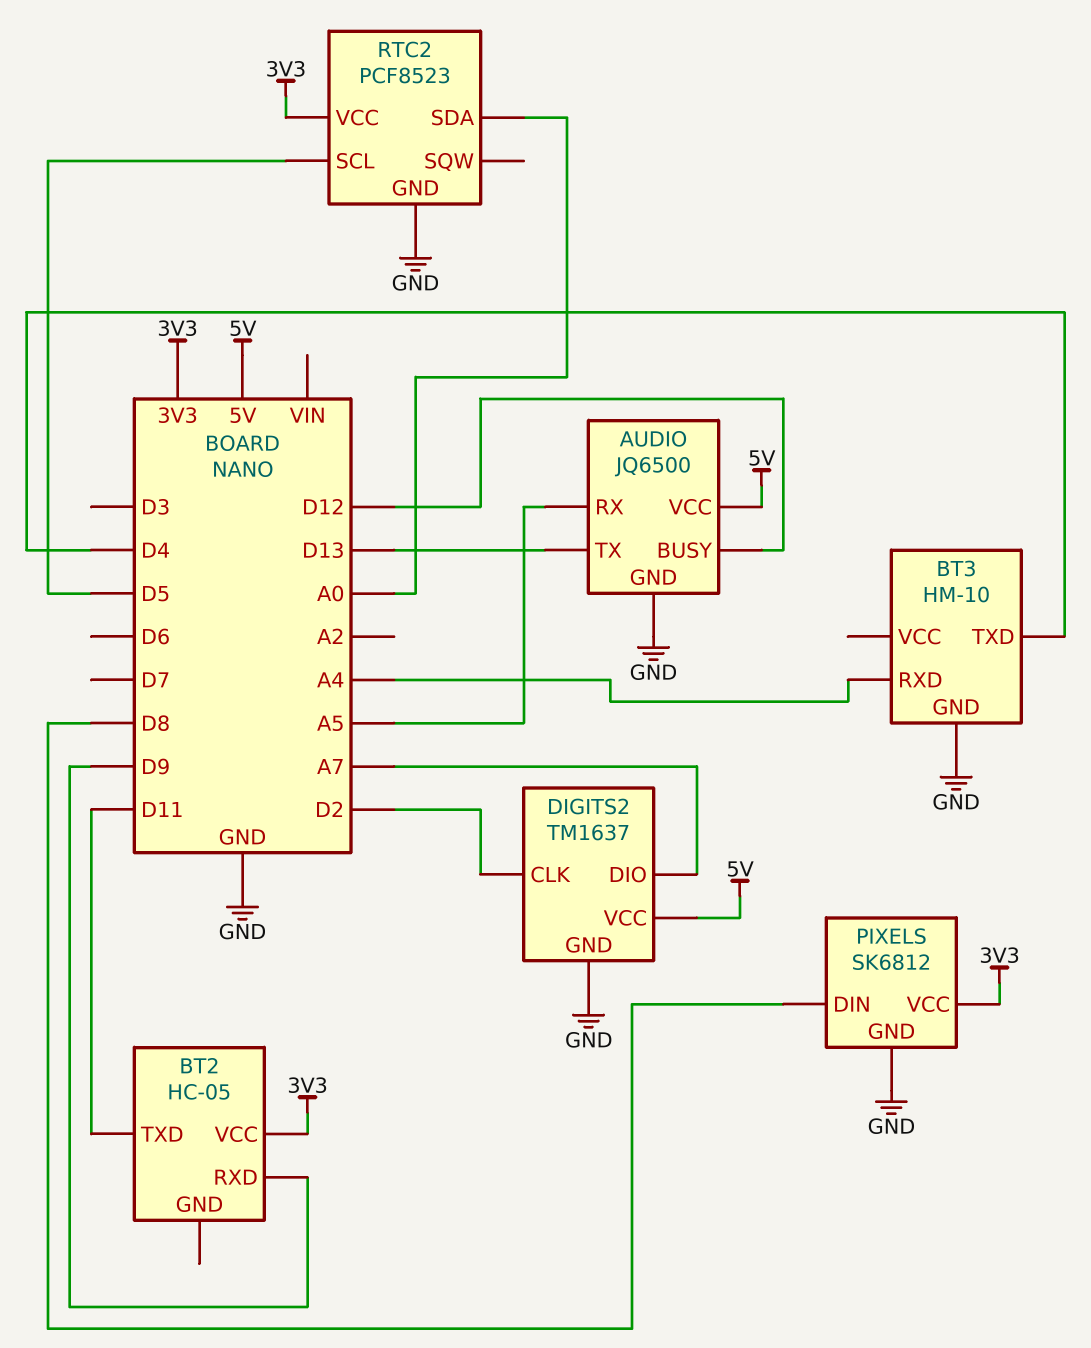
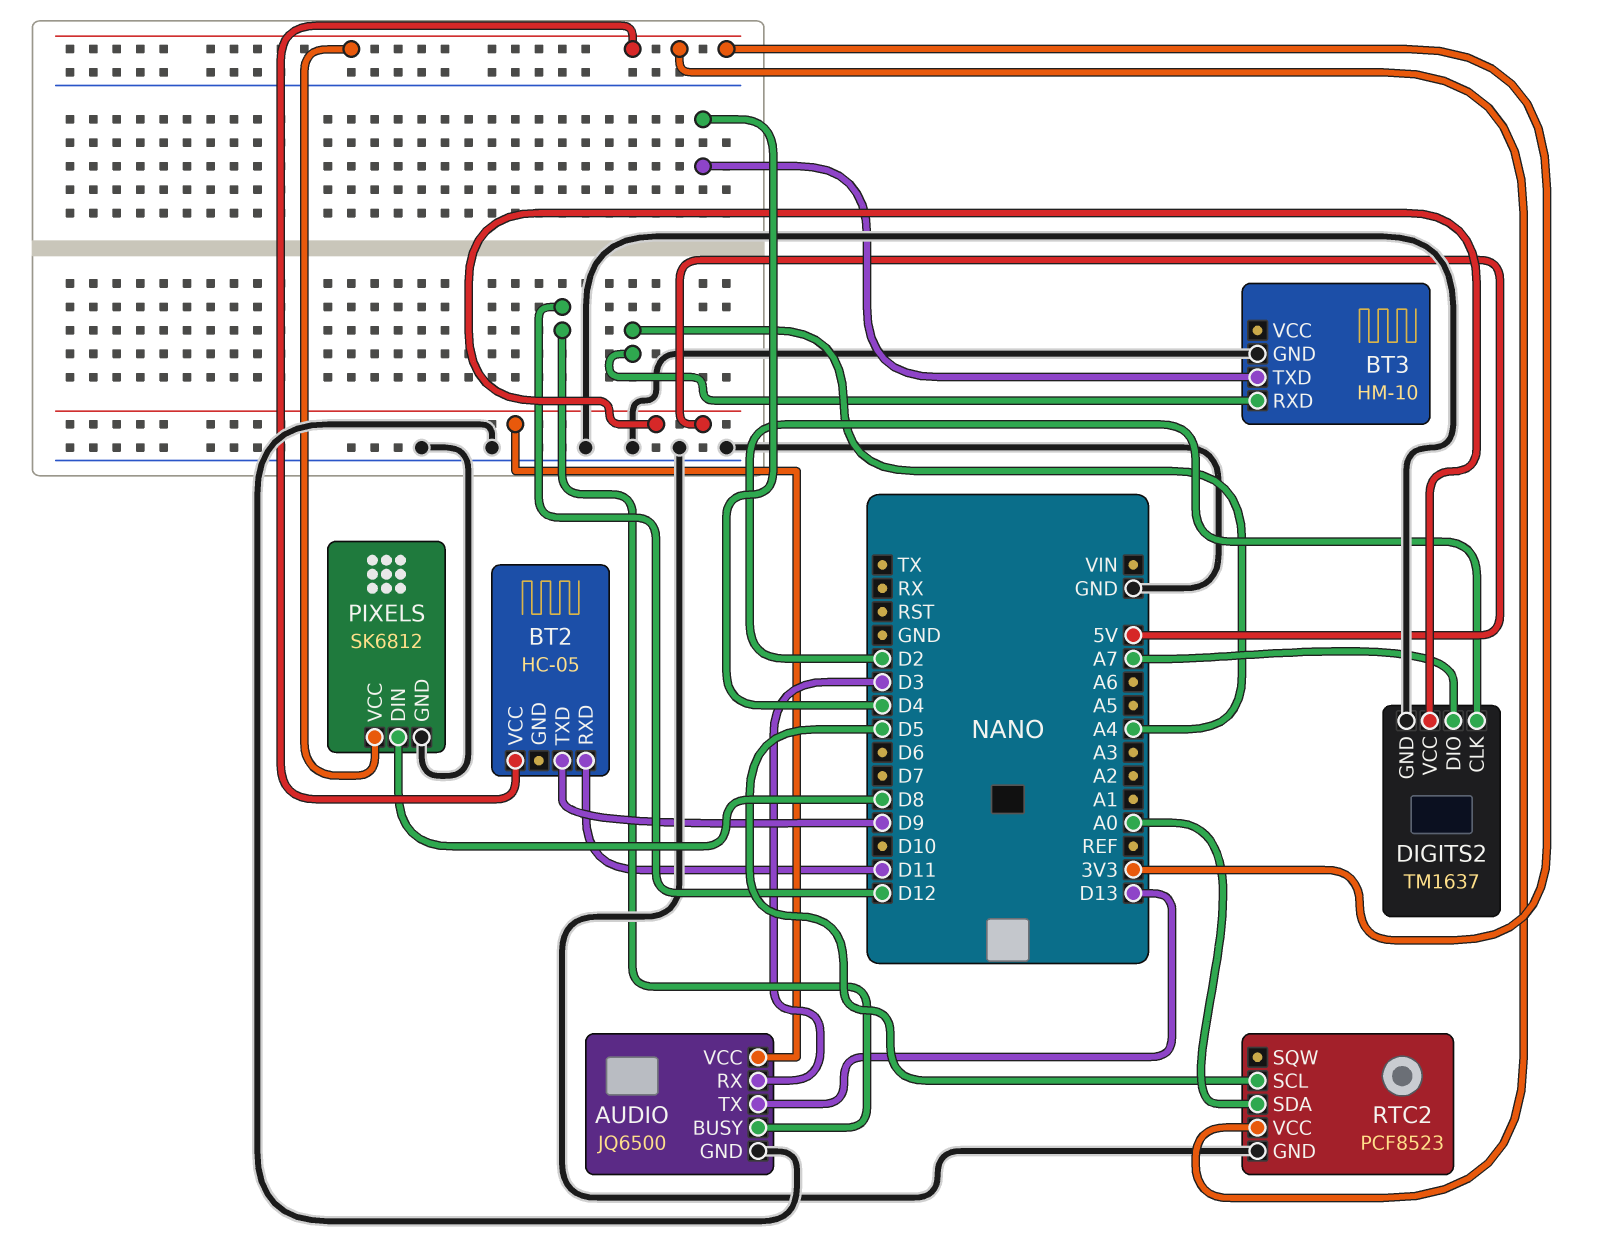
AUDIO pin RX: A5 -> D3
BT2 pin RXD: D9 -> D11
BT2 pin TXD: D11 -> D9

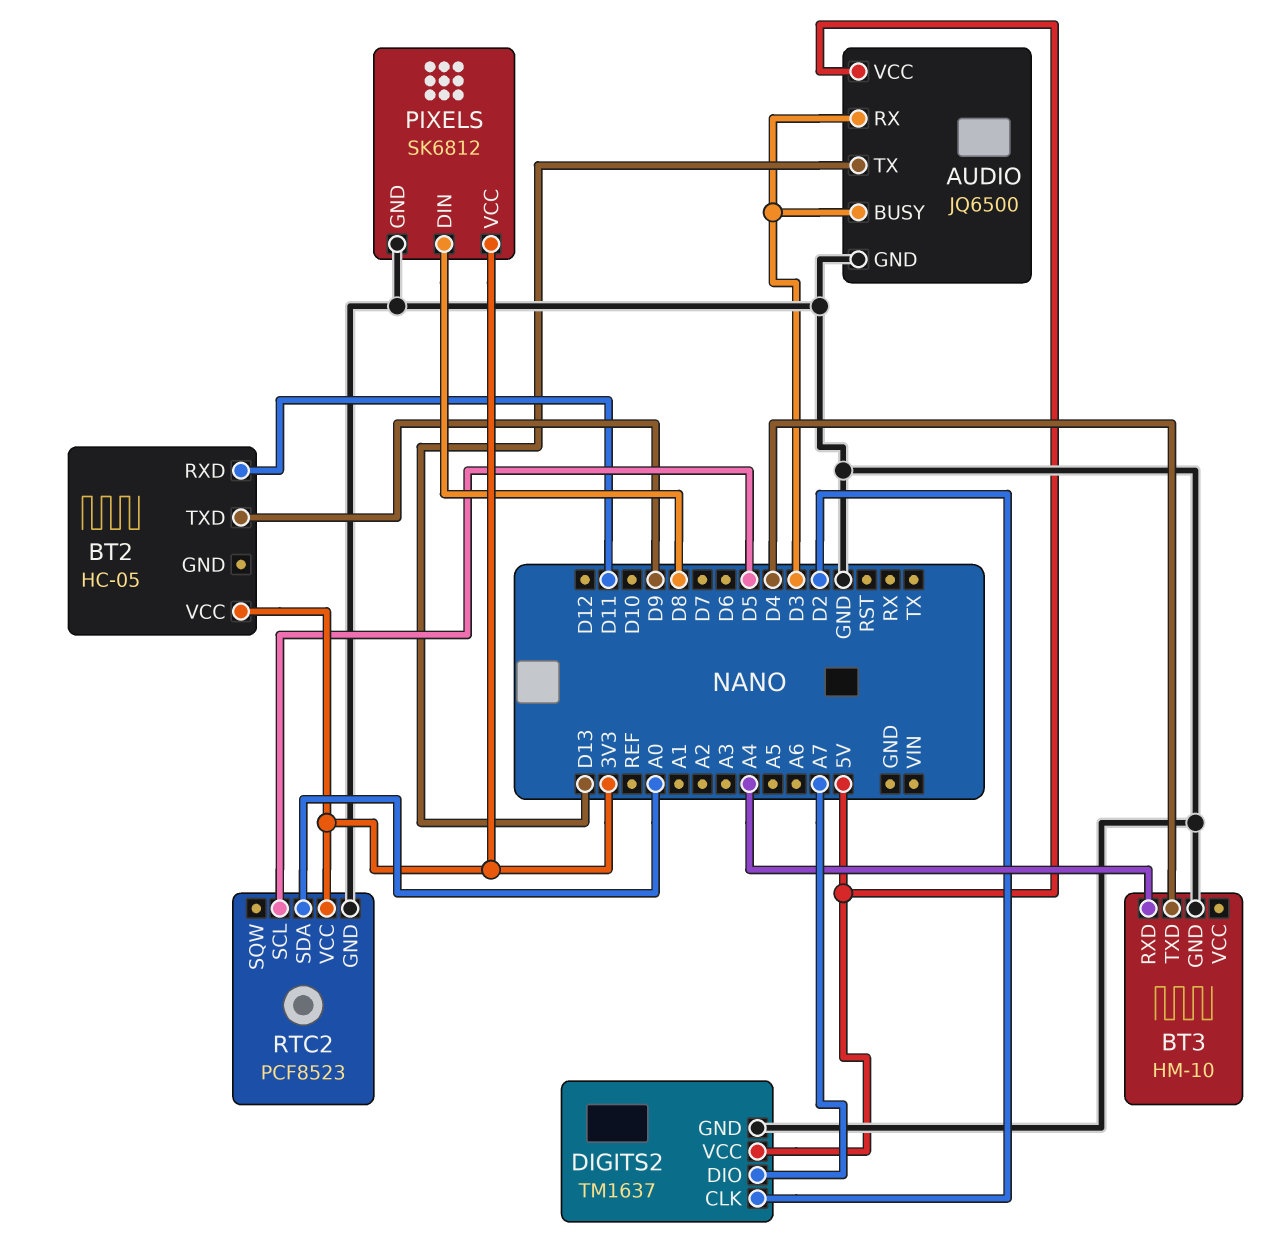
AUDIO pin BUSY: D12 -> D3

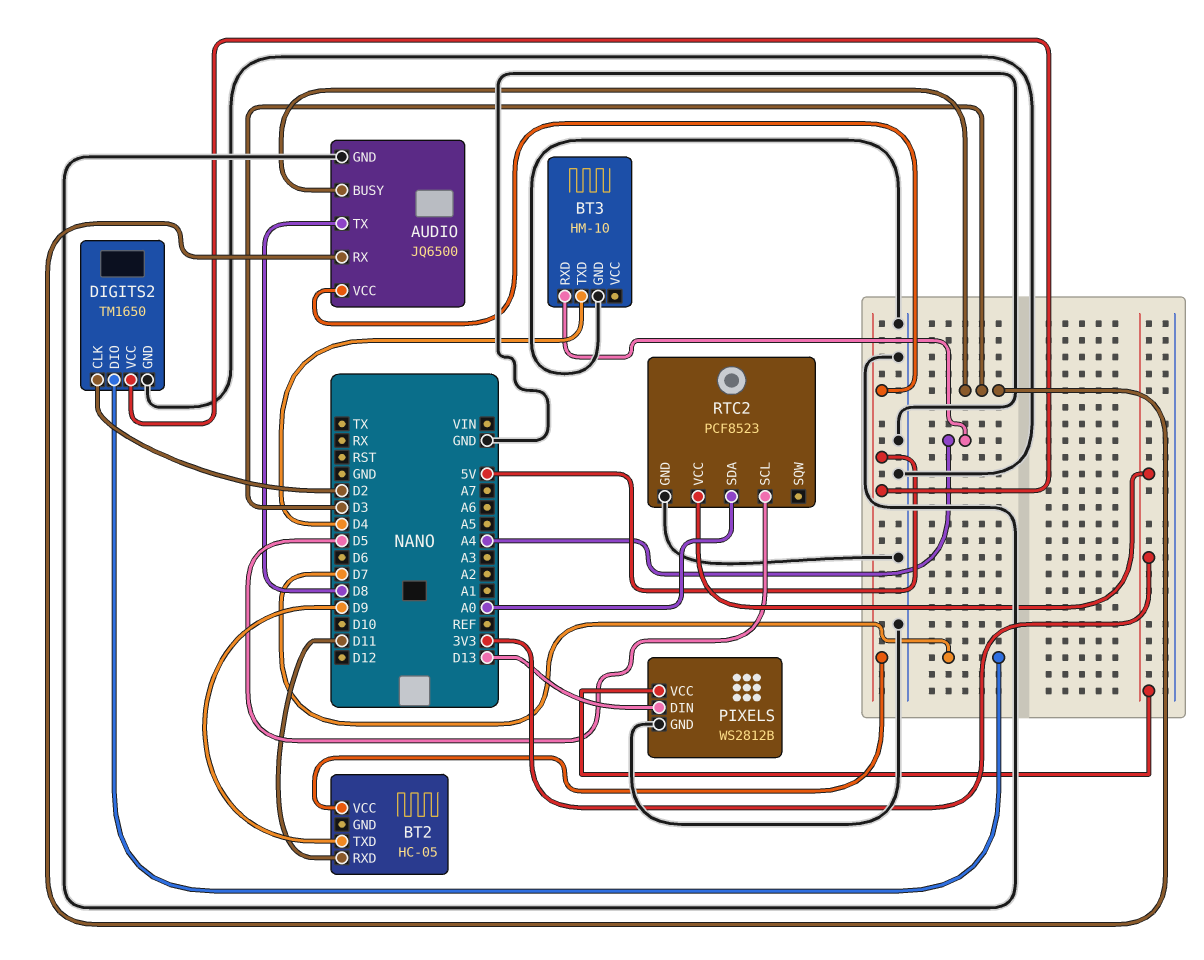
AUDIO pin TX: D13 -> D8
BT2 pin VCC: 3V3 -> 5V
DIGITS2: TM1637 -> TM1650
DIGITS2 pin DIO: A7 -> D7
PIXELS: SK6812 -> WS2812B
PIXELS pin DIN: D8 -> D13

